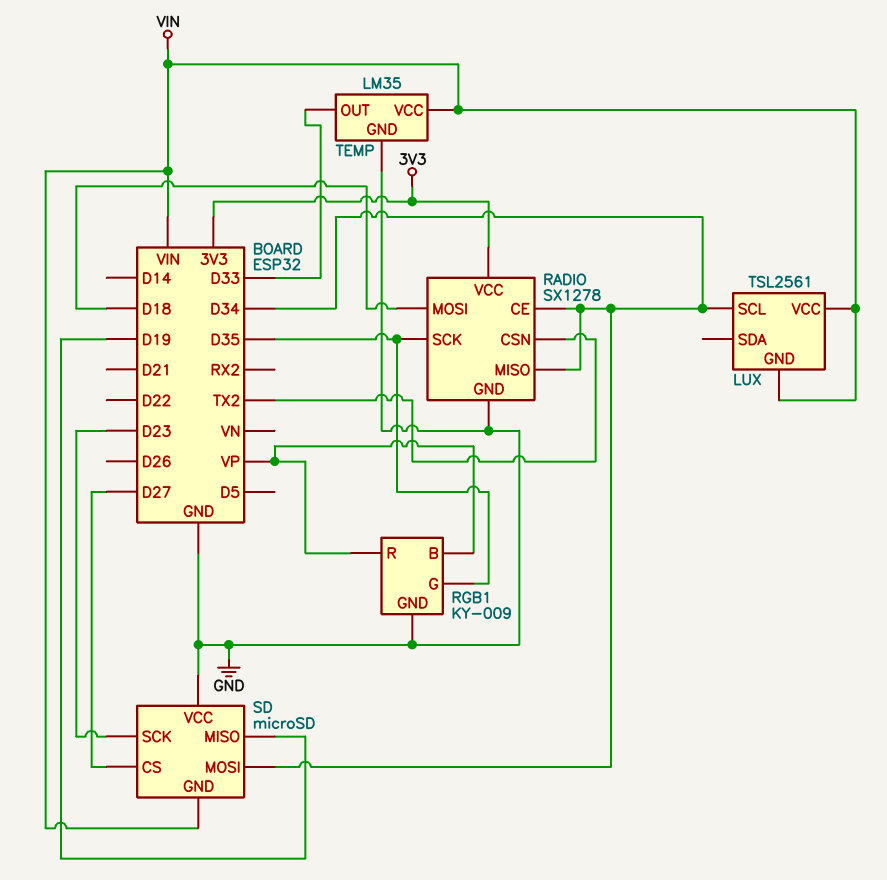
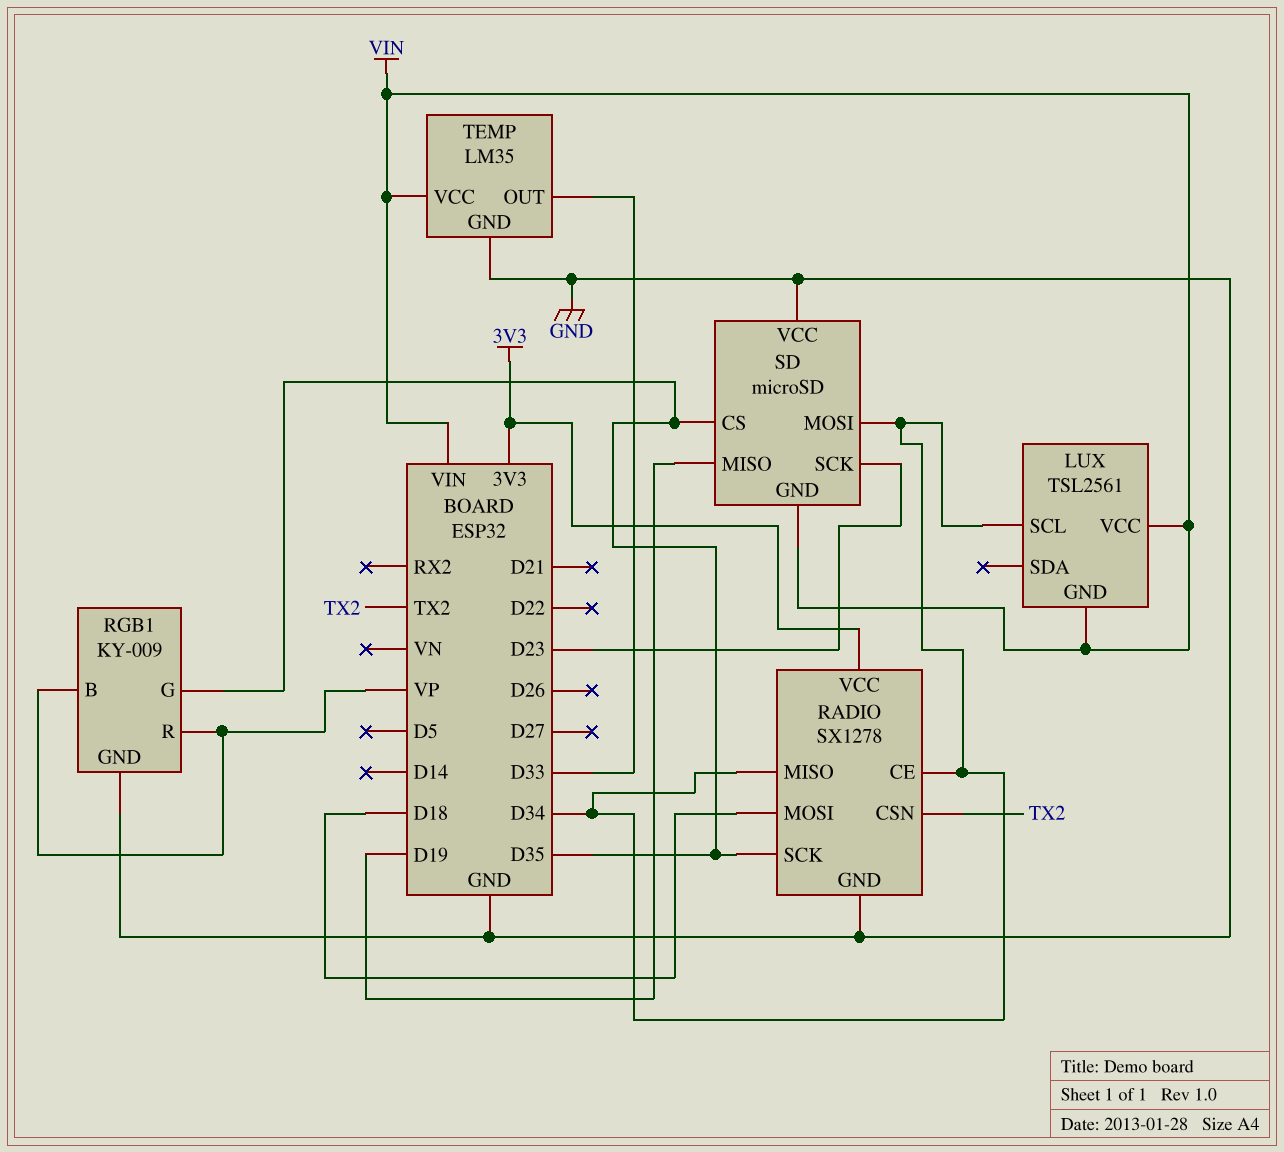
SD pin CS: D27 -> D35

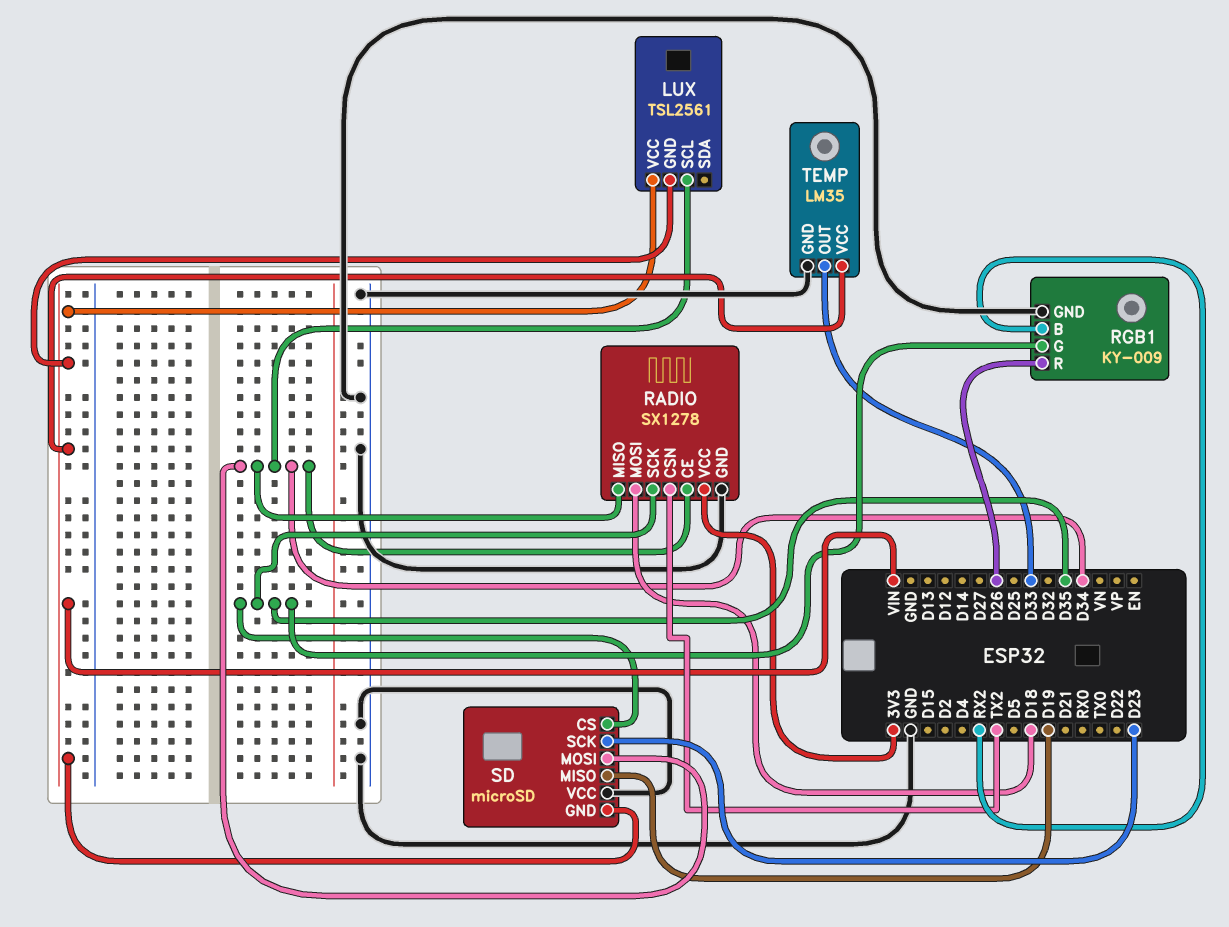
RGB1 pin B: VP -> RX2
RGB1 pin R: VP -> D26

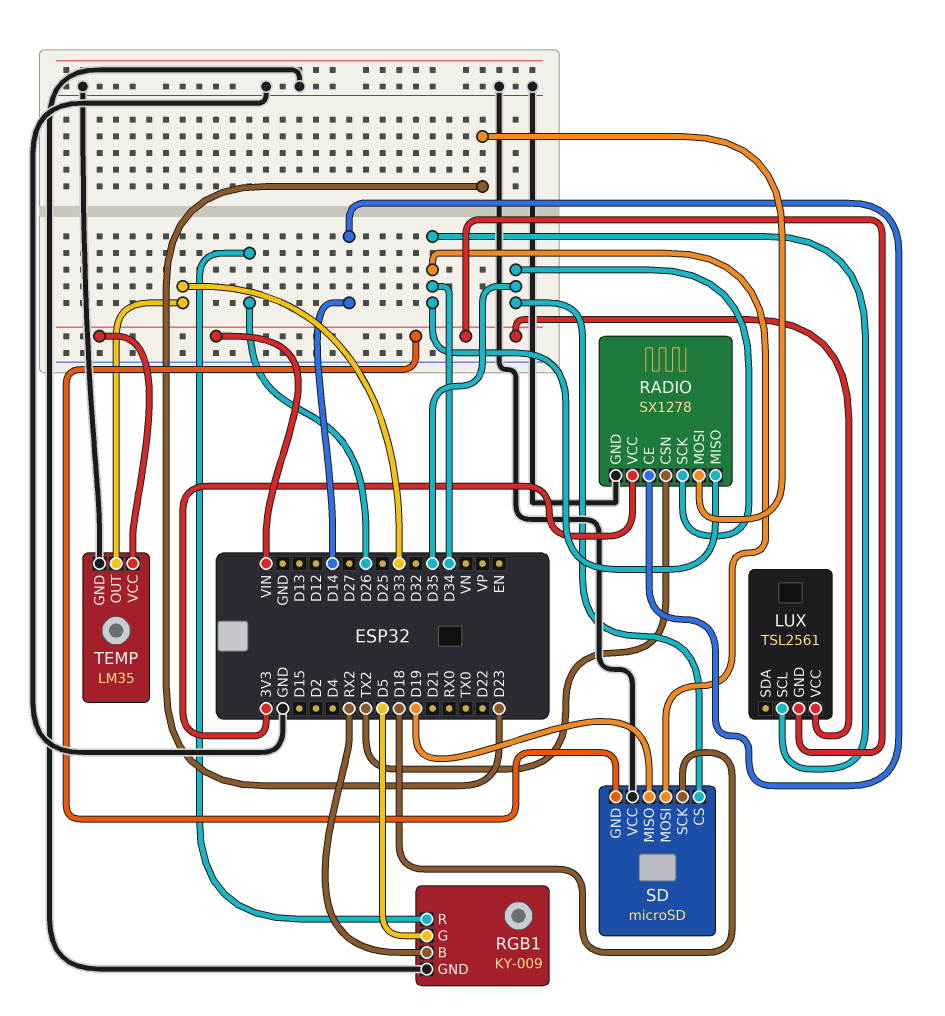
RADIO pin CE: D34 -> D14
RADIO pin MOSI: D18 -> D23
RGB1 pin G: D35 -> D5
SD pin SCK: D23 -> D18

